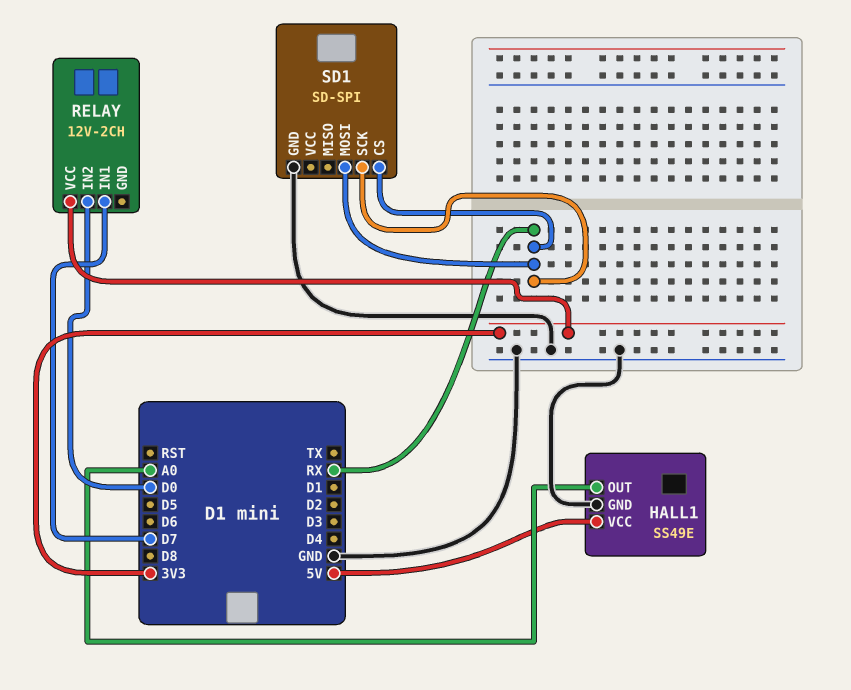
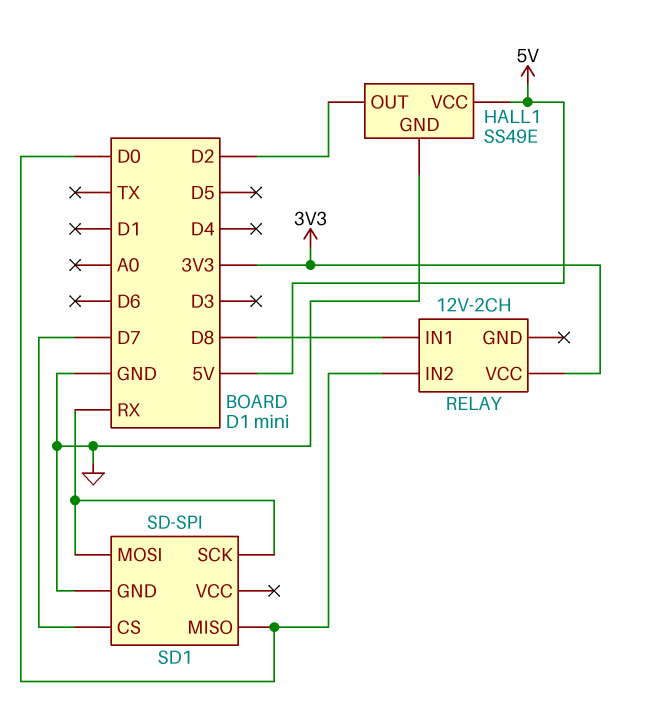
HALL1 pin OUT: A0 -> D2
RELAY pin IN1: D7 -> D8
SD1 pin CS: RX -> D7
SD1 pin MISO: none -> D0

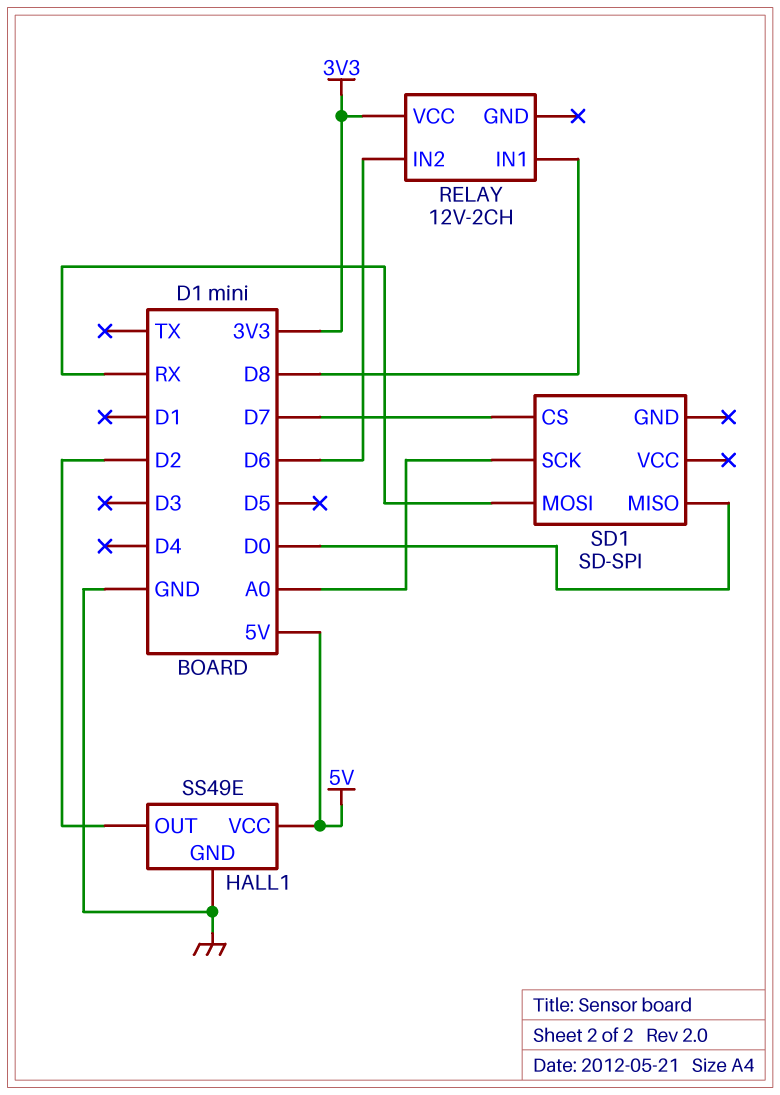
RELAY pin IN2: D0 -> D6
SD1 pin GND: GND -> none
SD1 pin SCK: RX -> A0

